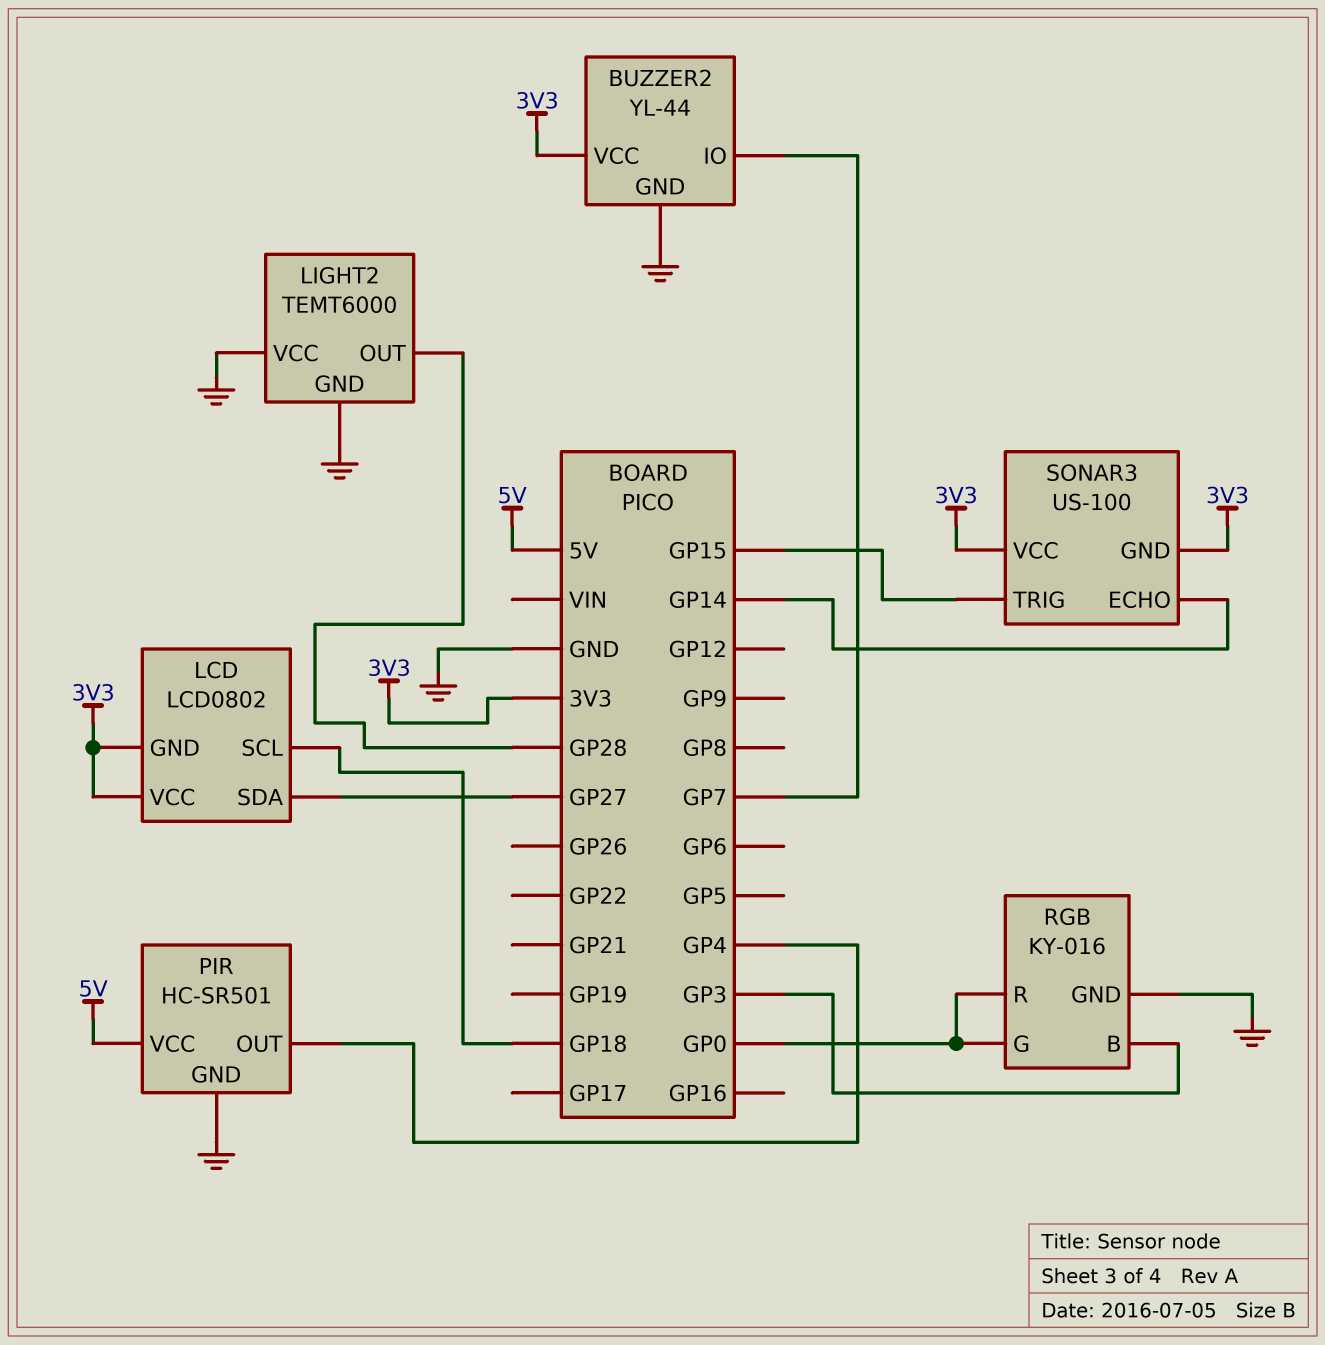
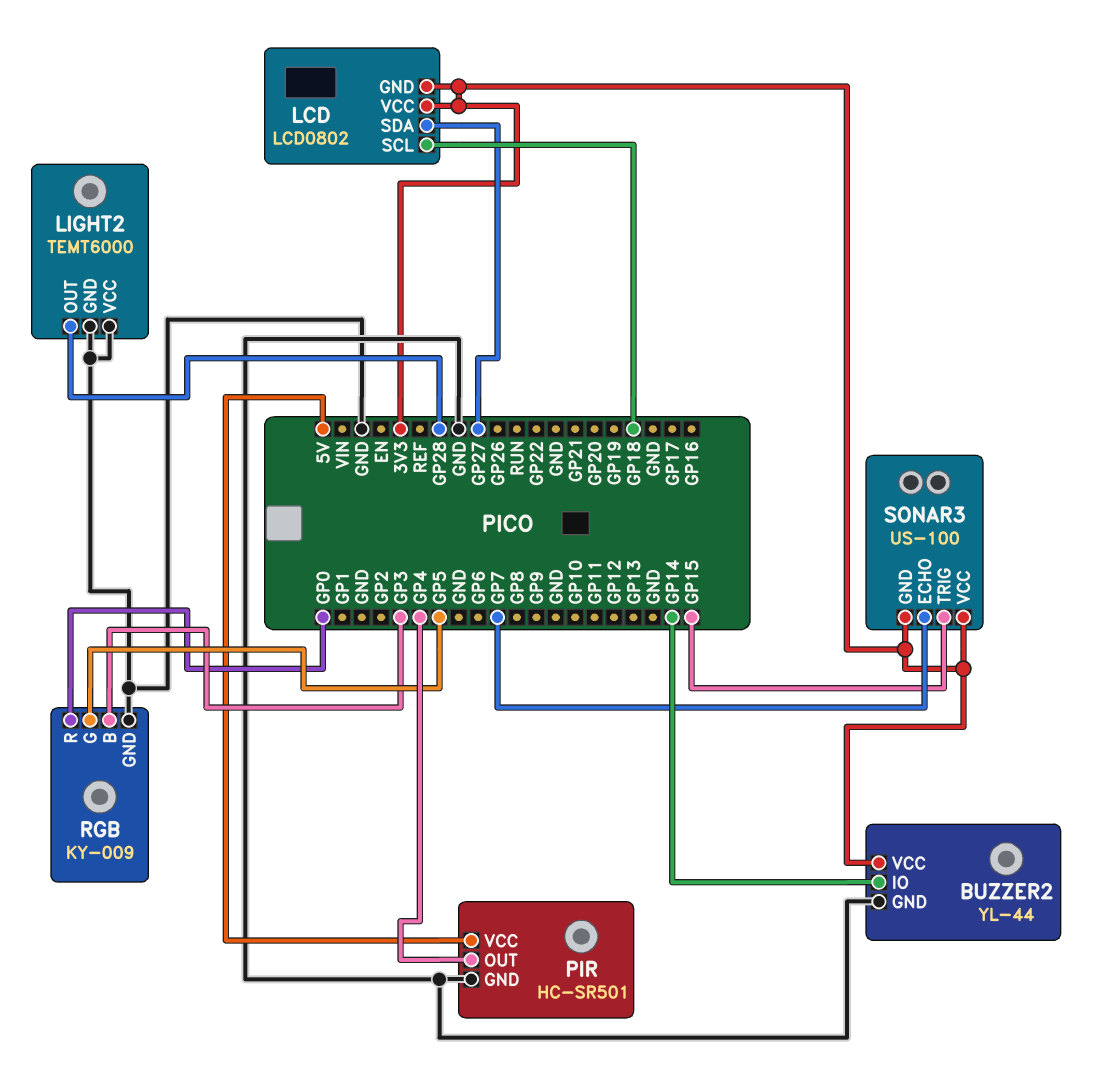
BUZZER2 pin IO: GP7 -> GP14
RGB: KY-016 -> KY-009
RGB pin G: GP0 -> GP5
SONAR3 pin ECHO: GP14 -> GP7

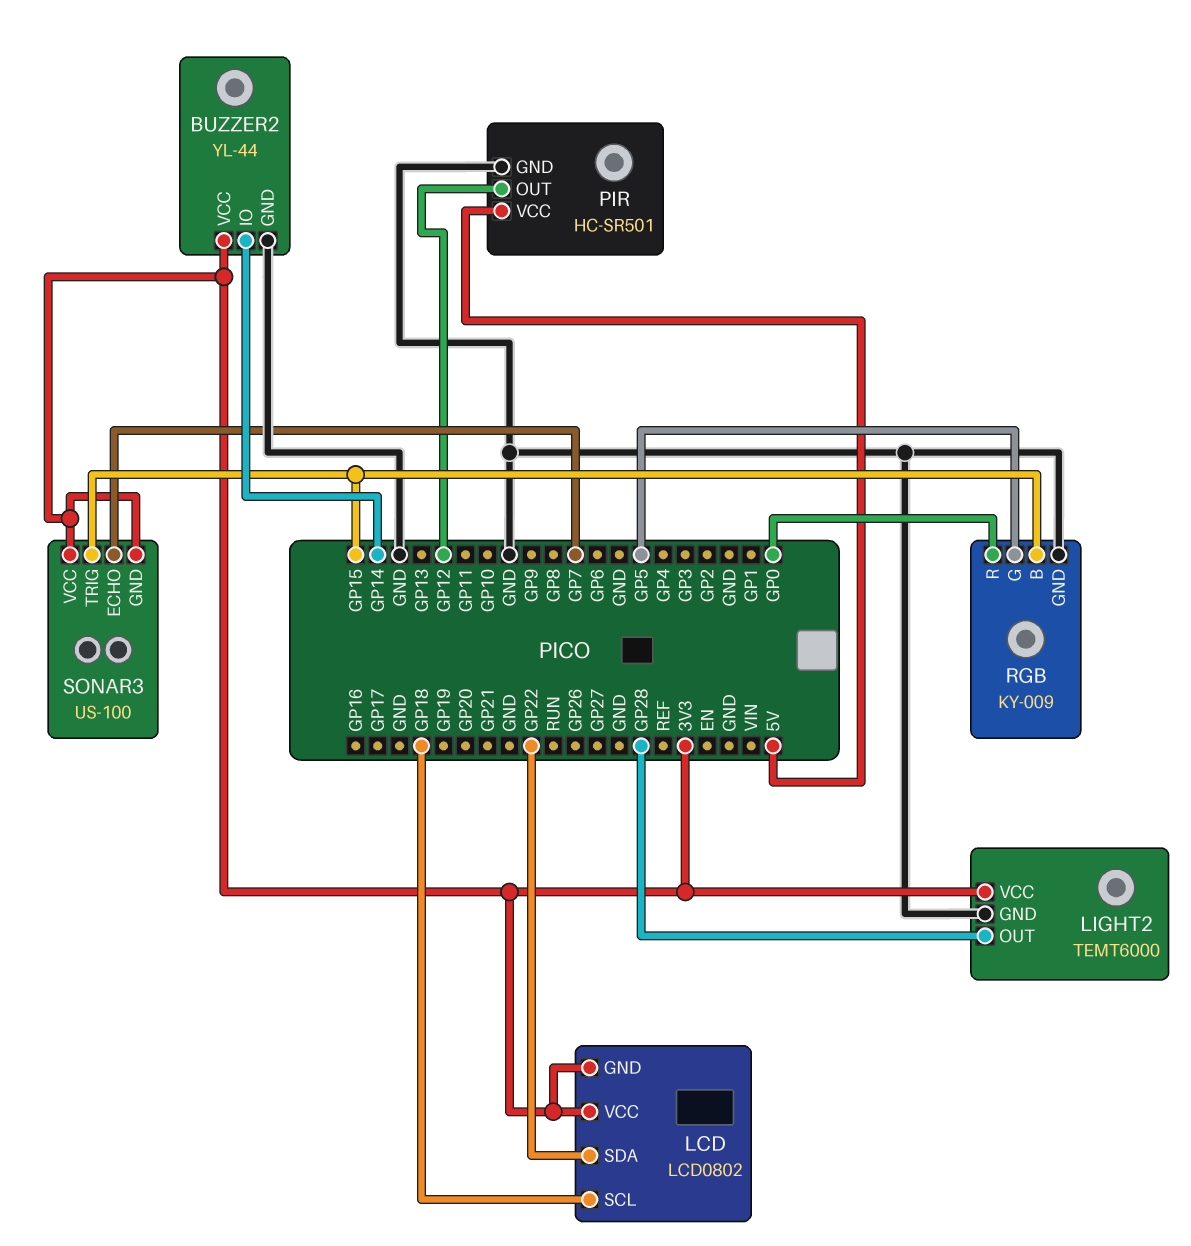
LCD pin SDA: GP27 -> GP22
LIGHT2 pin VCC: GND -> 3V3
PIR pin OUT: GP4 -> GP12
RGB pin B: GP3 -> GP15

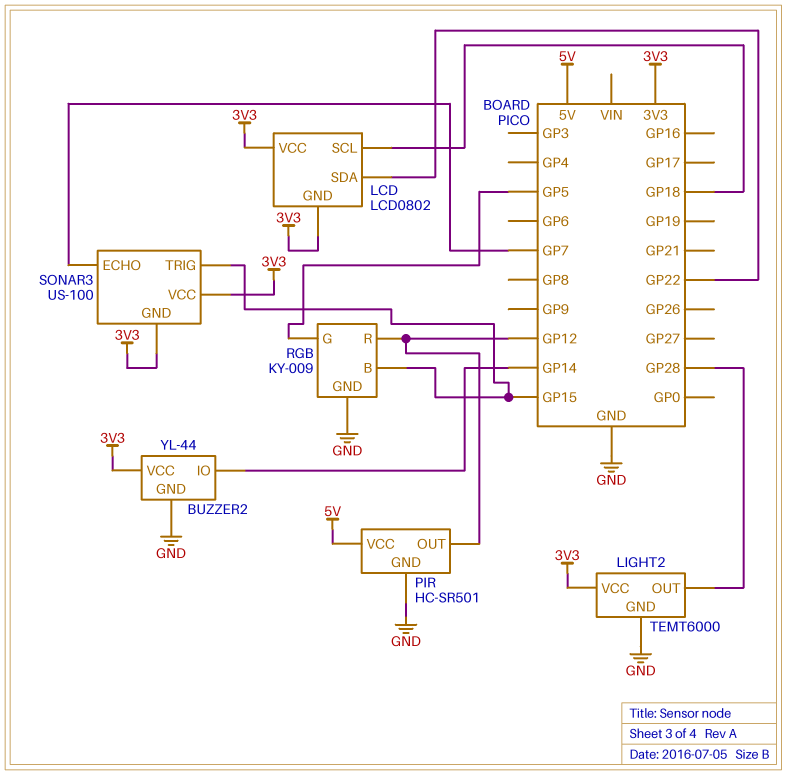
RGB pin R: GP0 -> GP12

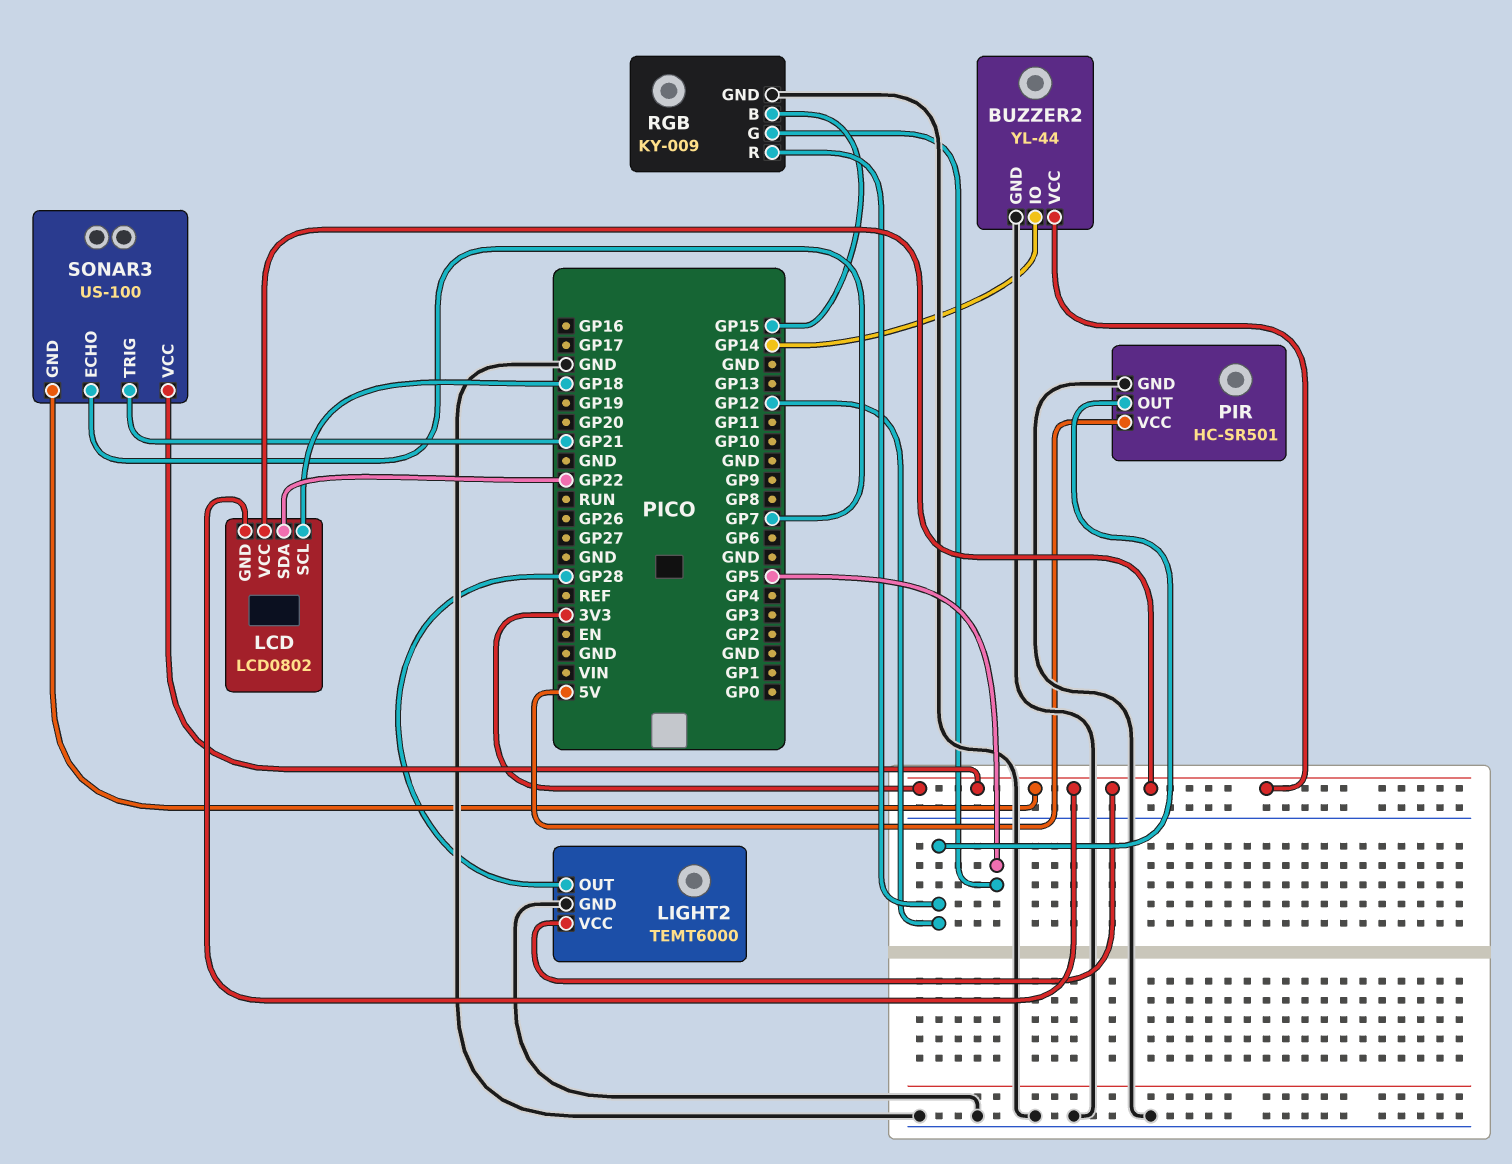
SONAR3 pin TRIG: GP15 -> GP21

